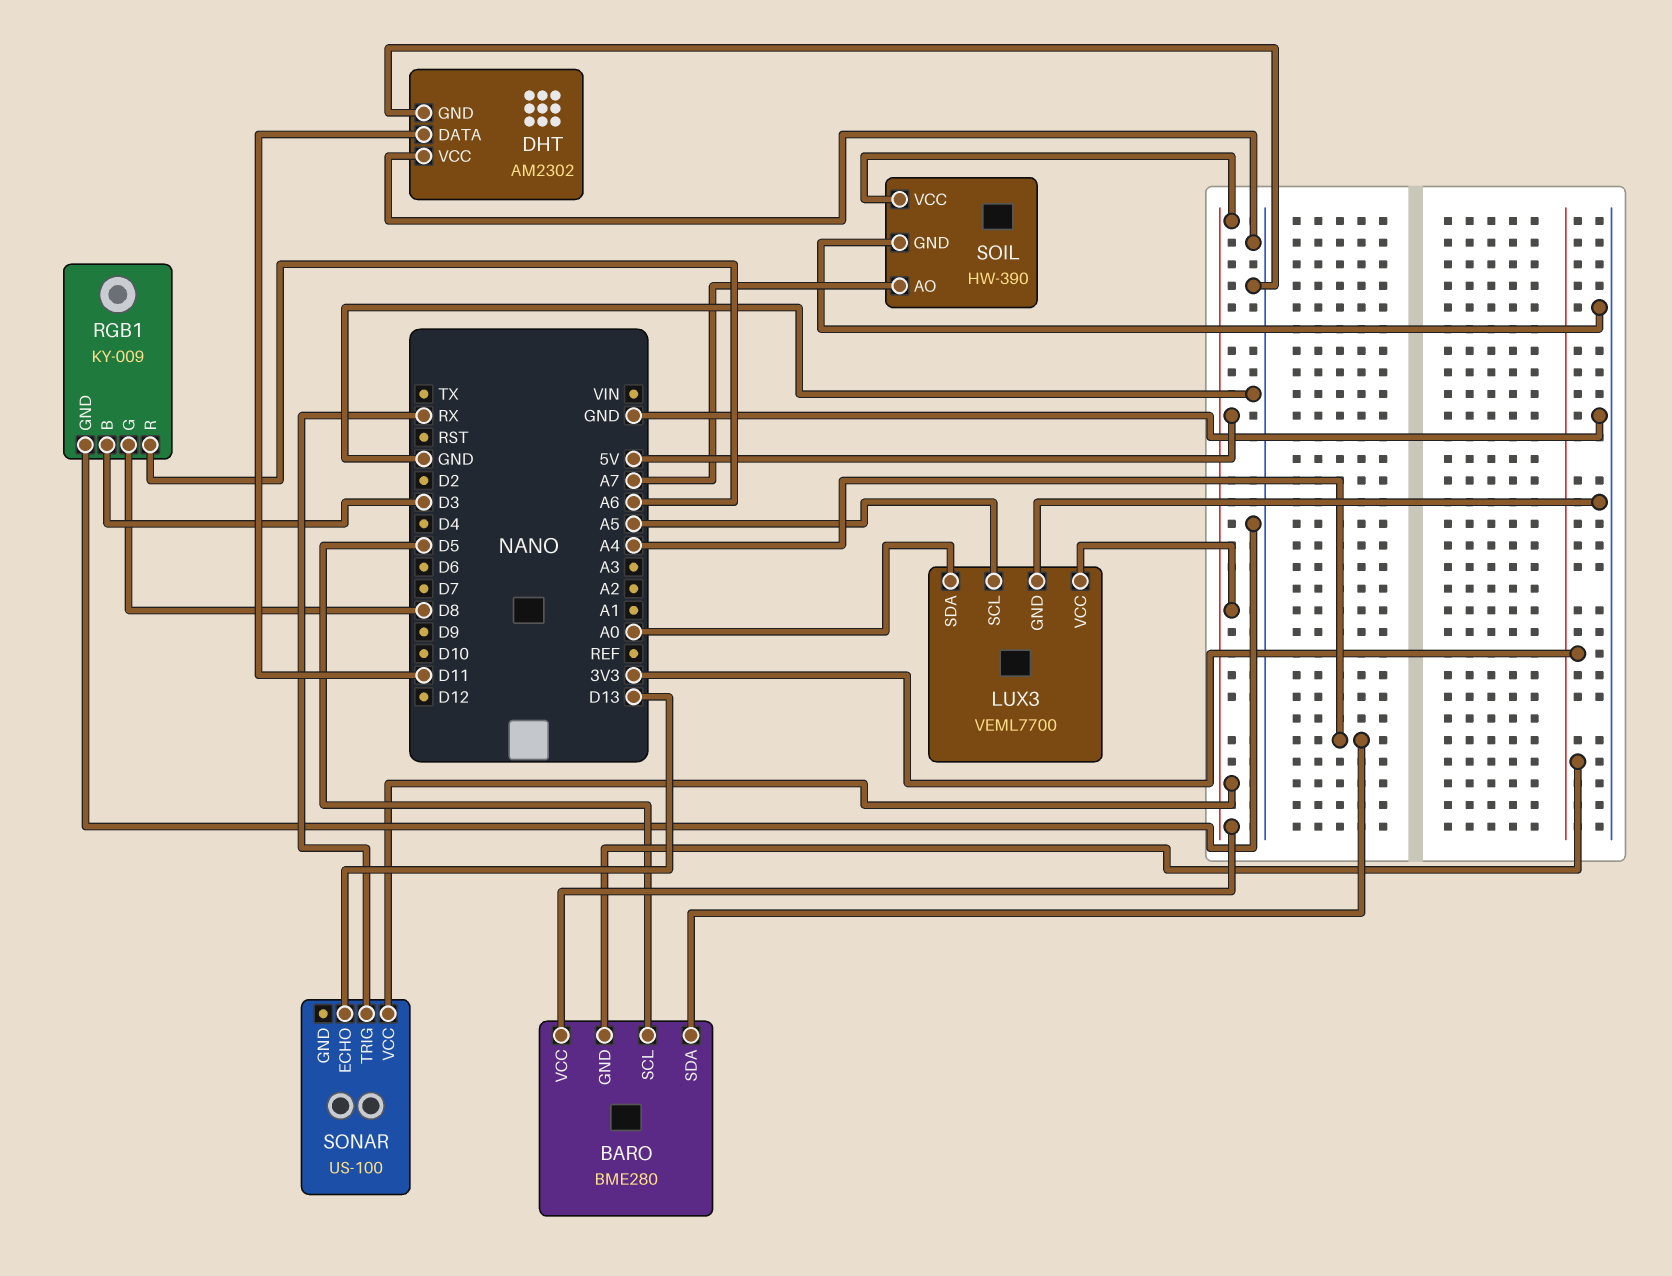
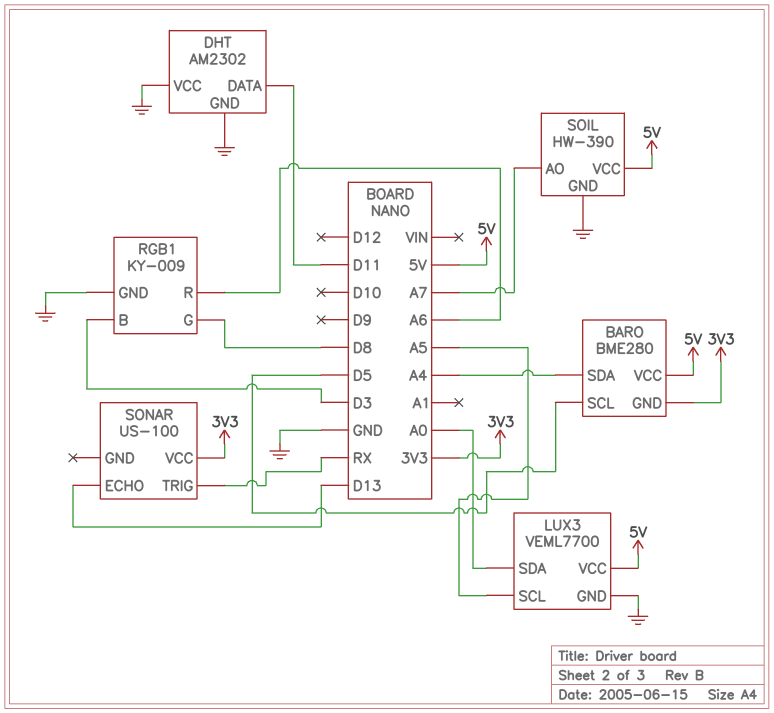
SONAR pin VCC: 5V -> 3V3

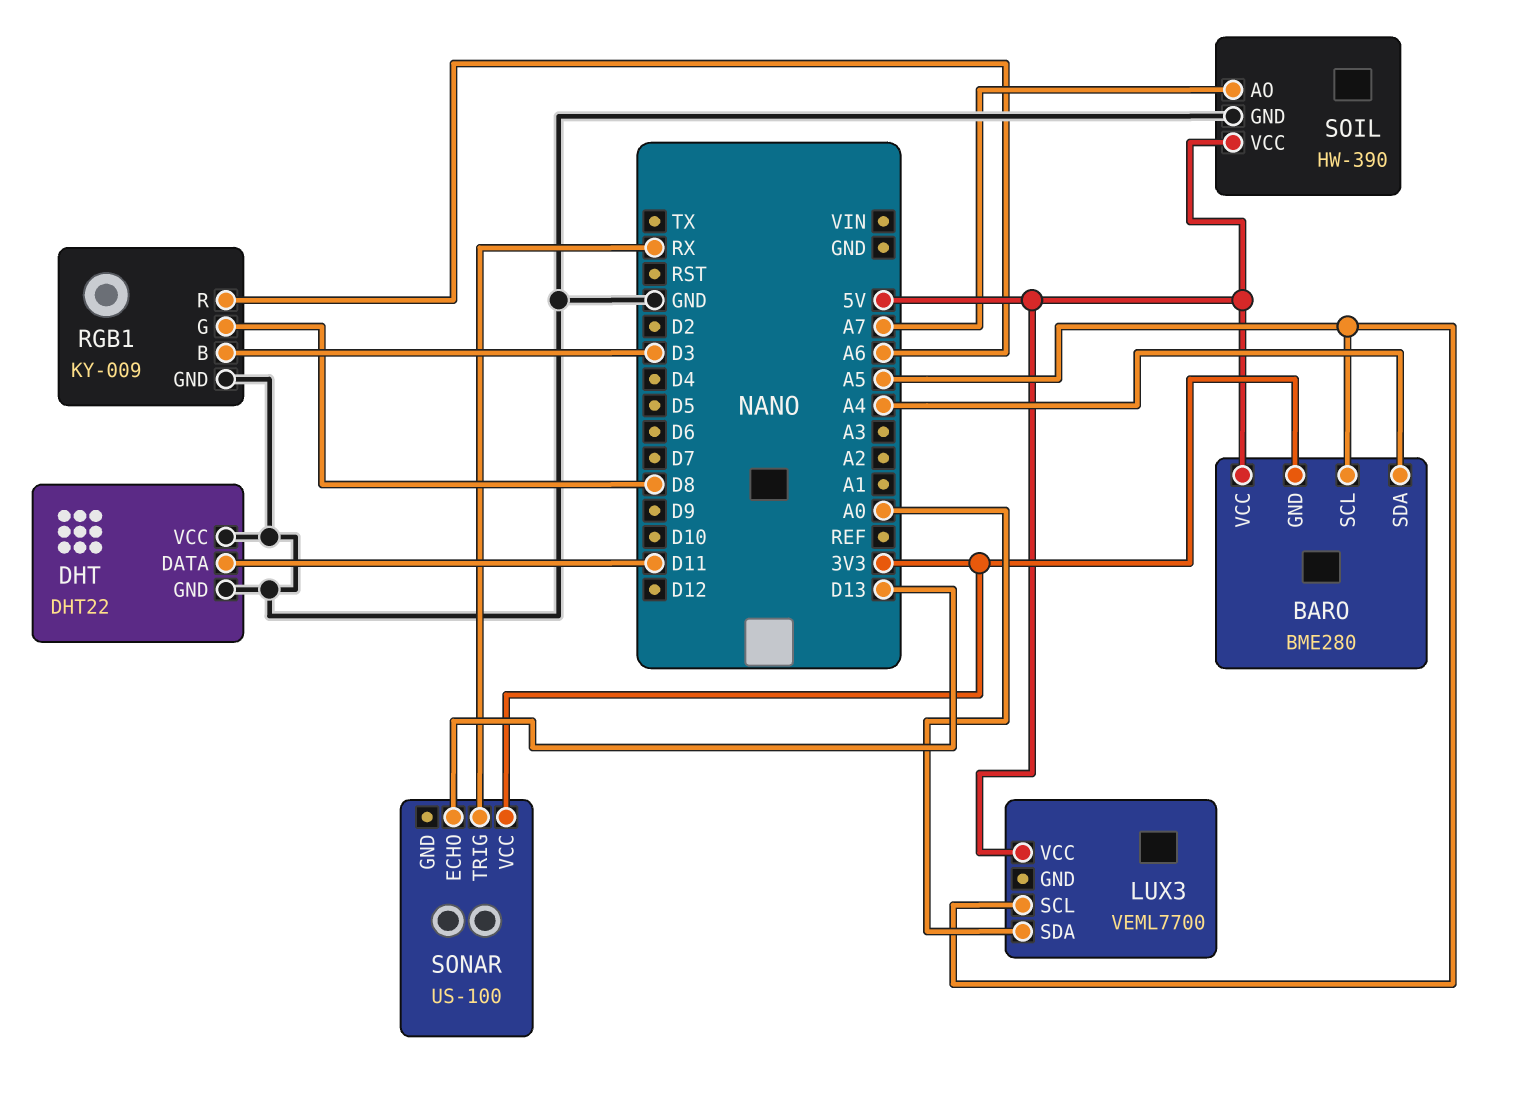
BARO pin SCL: D5 -> A5
DHT: AM2302 -> DHT22
LUX3 pin GND: GND -> none

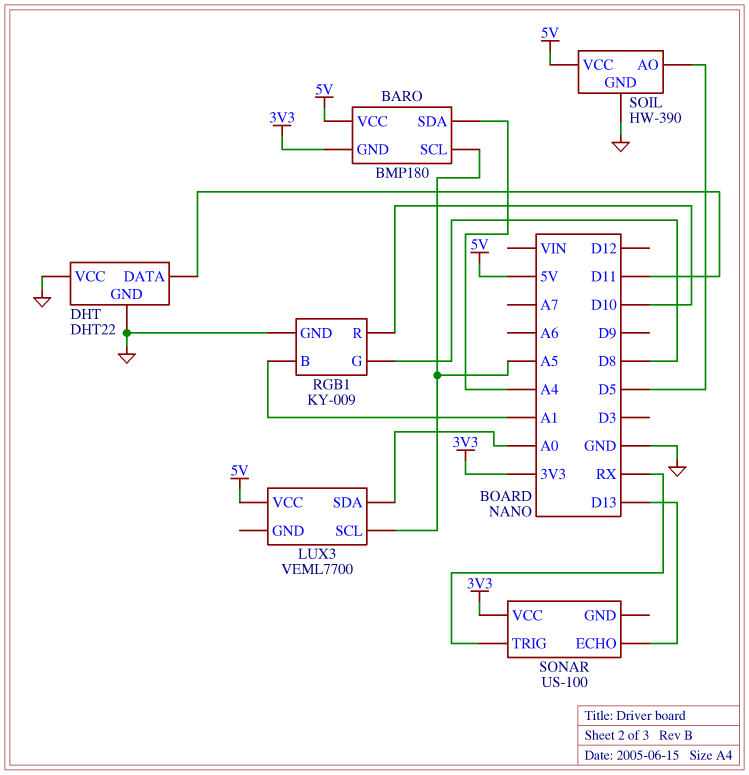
BARO: BME280 -> BMP180
RGB1 pin B: D3 -> A1
RGB1 pin R: A6 -> D10
SOIL pin AO: A7 -> D5

